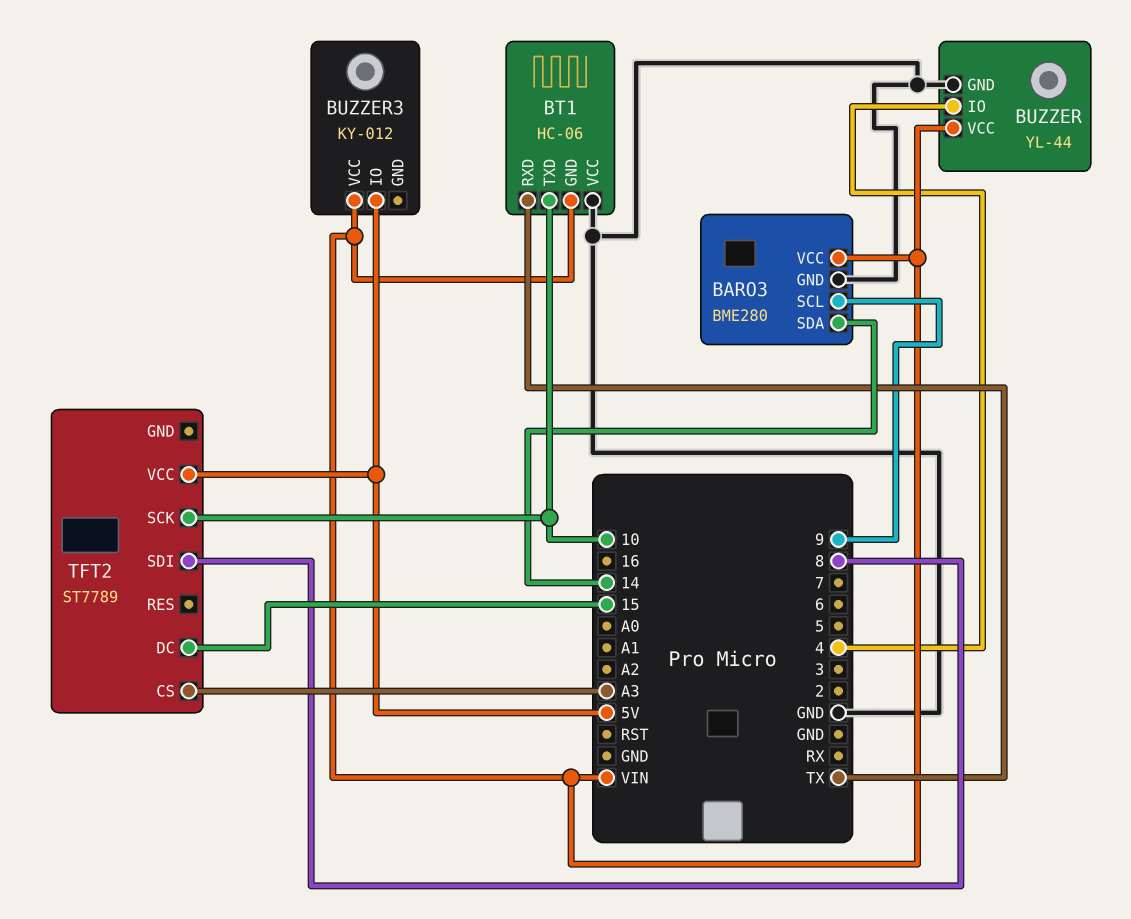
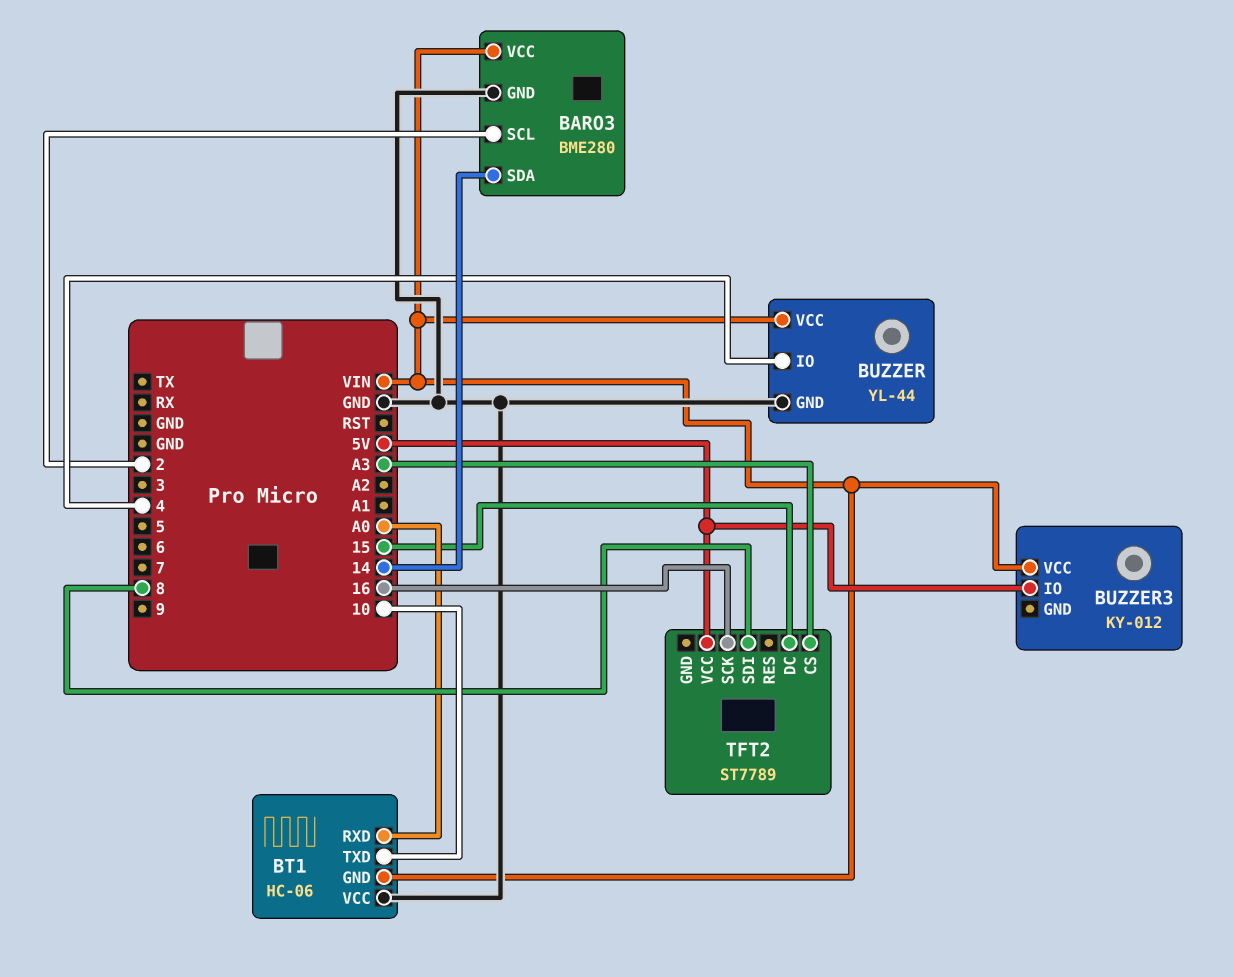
BARO3 pin SCL: 9 -> 2
BT1 pin RXD: TX -> A0
TFT2 pin SCK: 10 -> 16

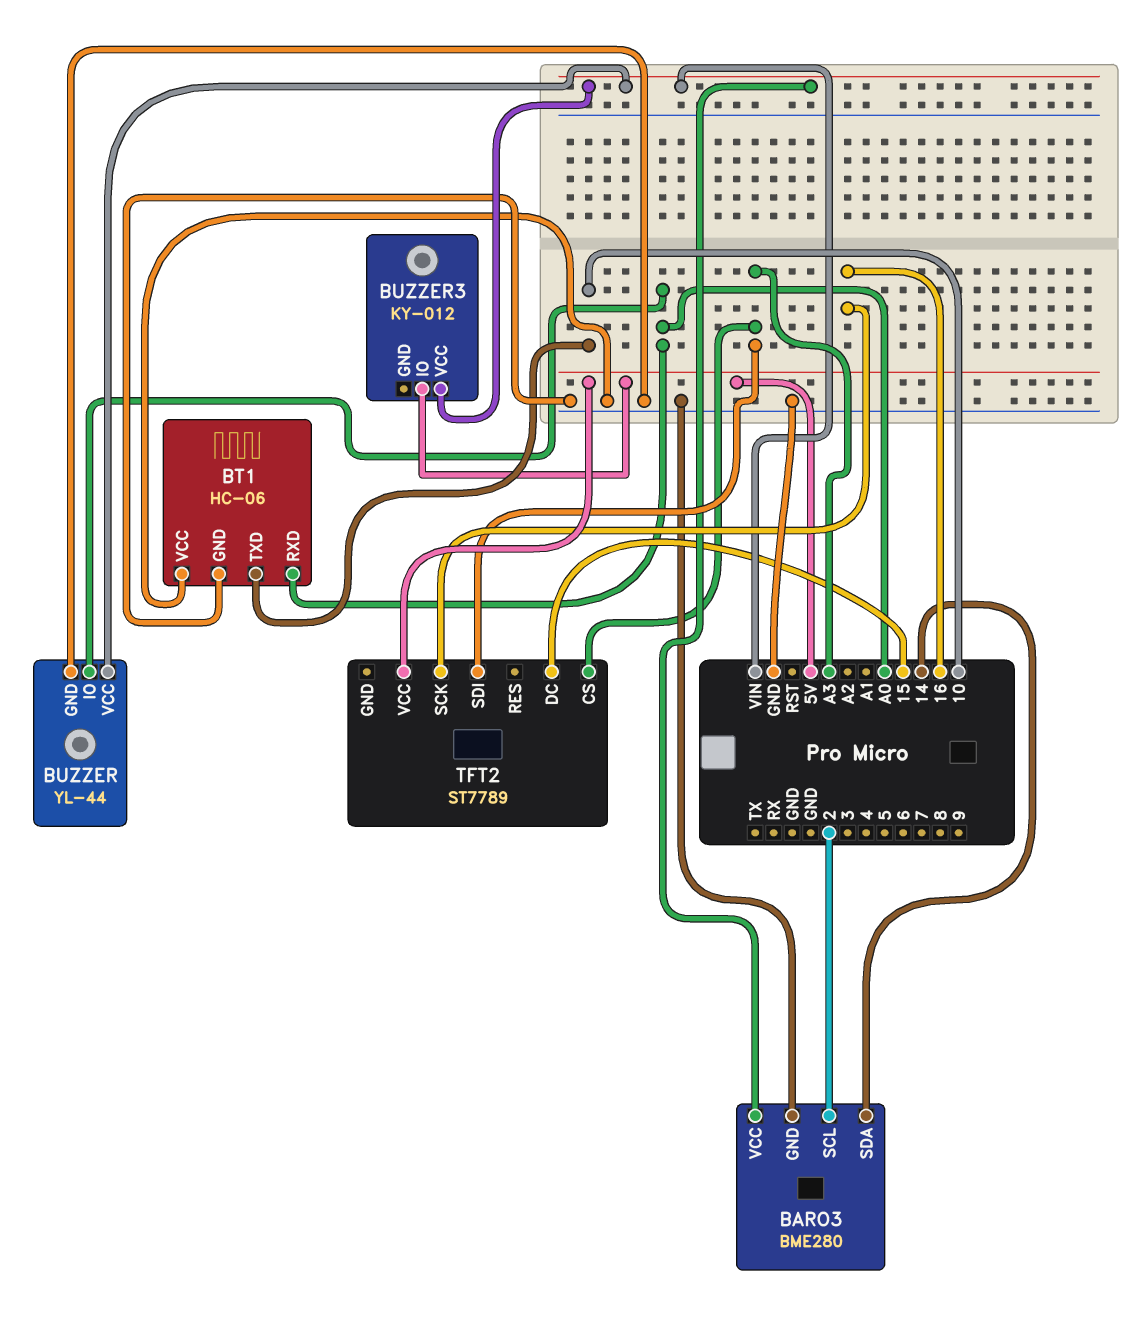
BT1 pin GND: VIN -> GND
BUZZER pin IO: 4 -> A0
TFT2 pin SDI: 8 -> A3

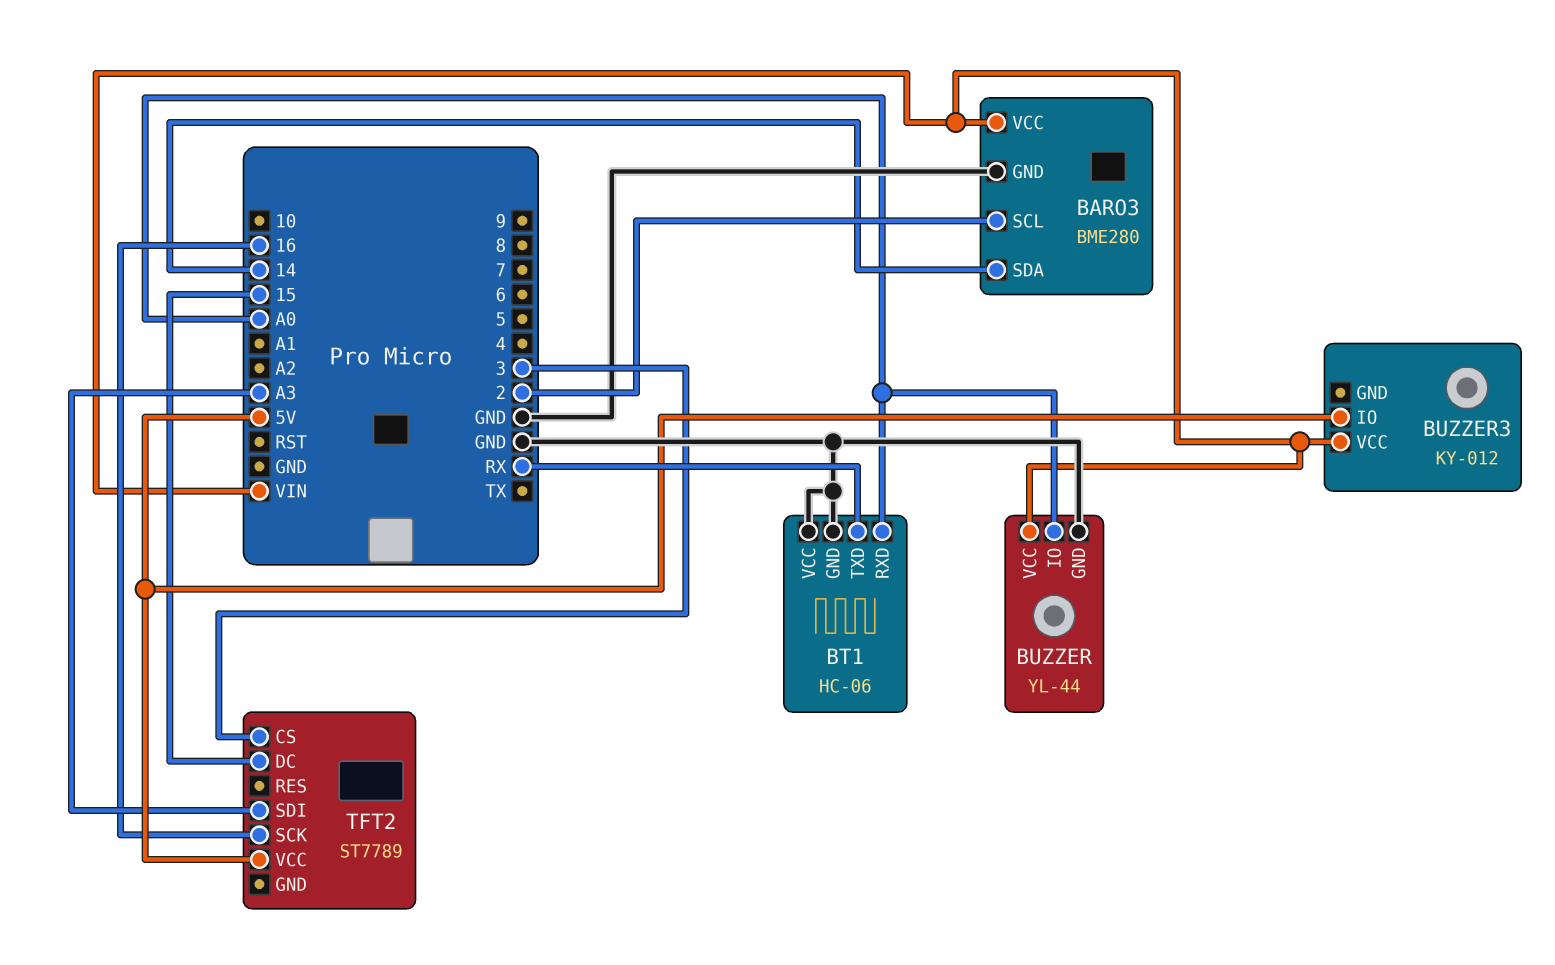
BT1 pin TXD: 10 -> RX
TFT2 pin CS: A3 -> 3

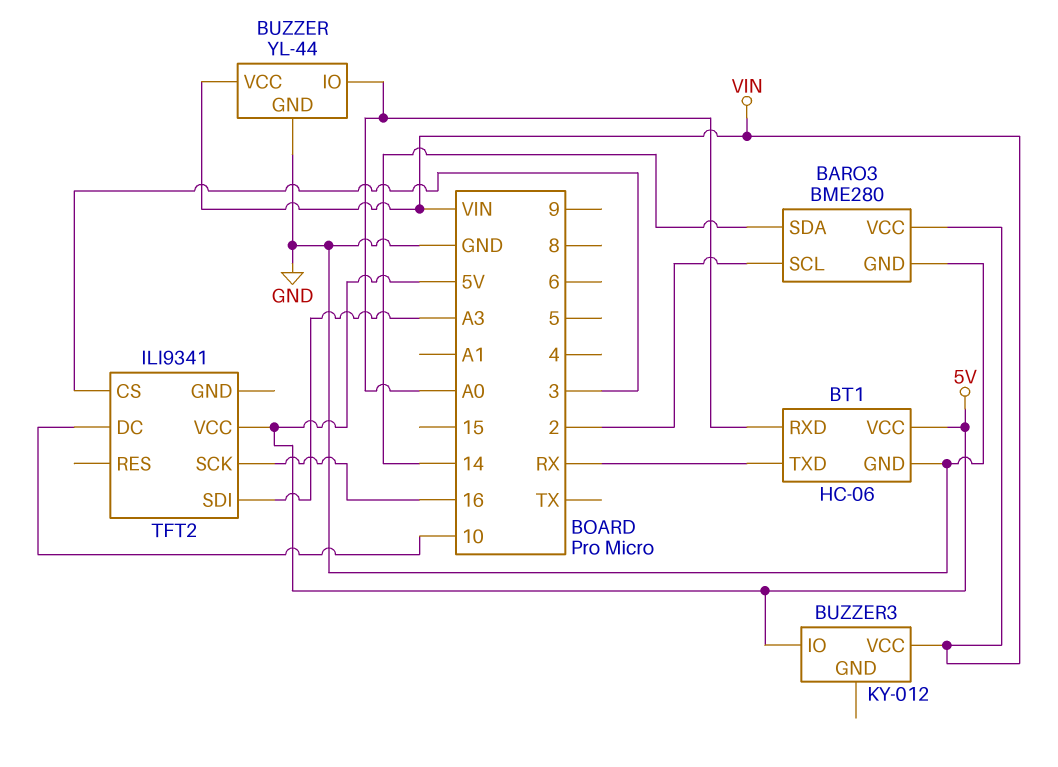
BT1 pin VCC: GND -> 5V
TFT2: ST7789 -> ILI9341
TFT2 pin DC: 15 -> 10

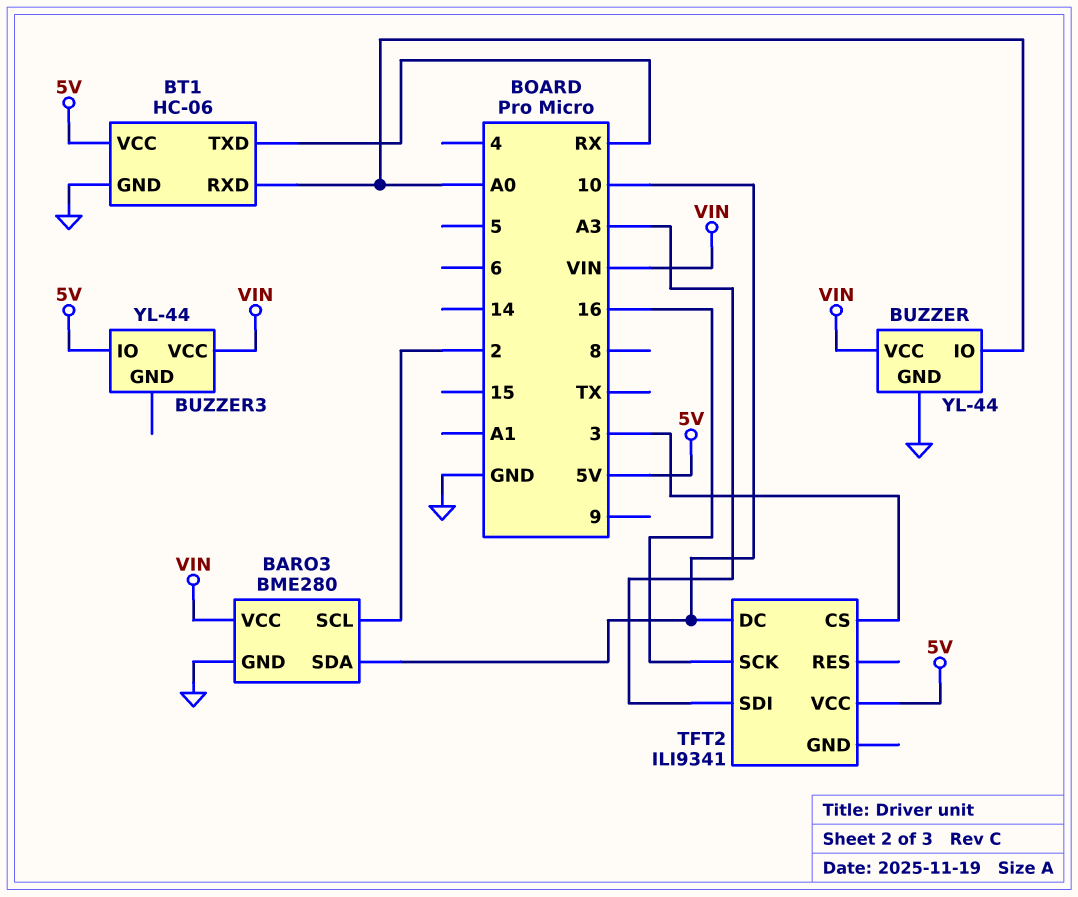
BARO3 pin SDA: 14 -> 10
BUZZER3: KY-012 -> YL-44

